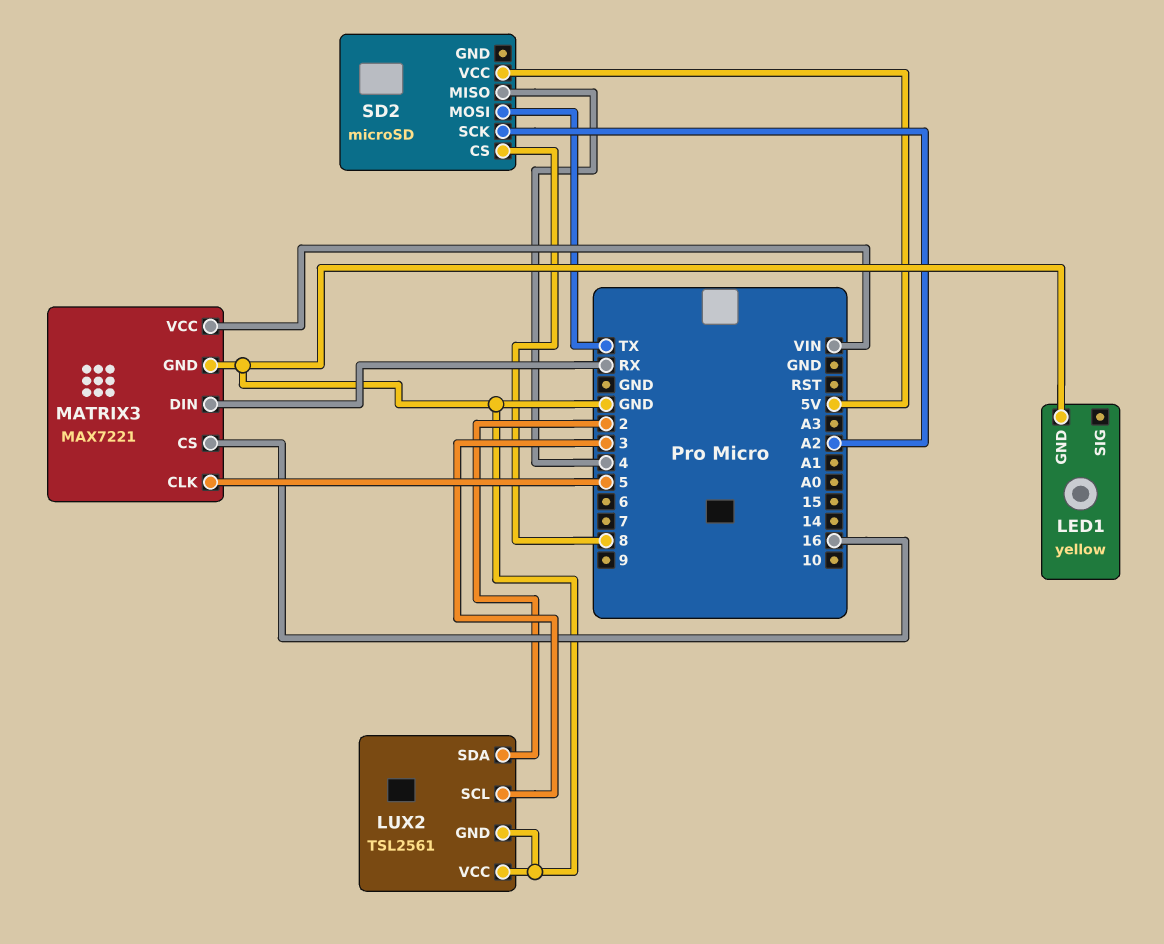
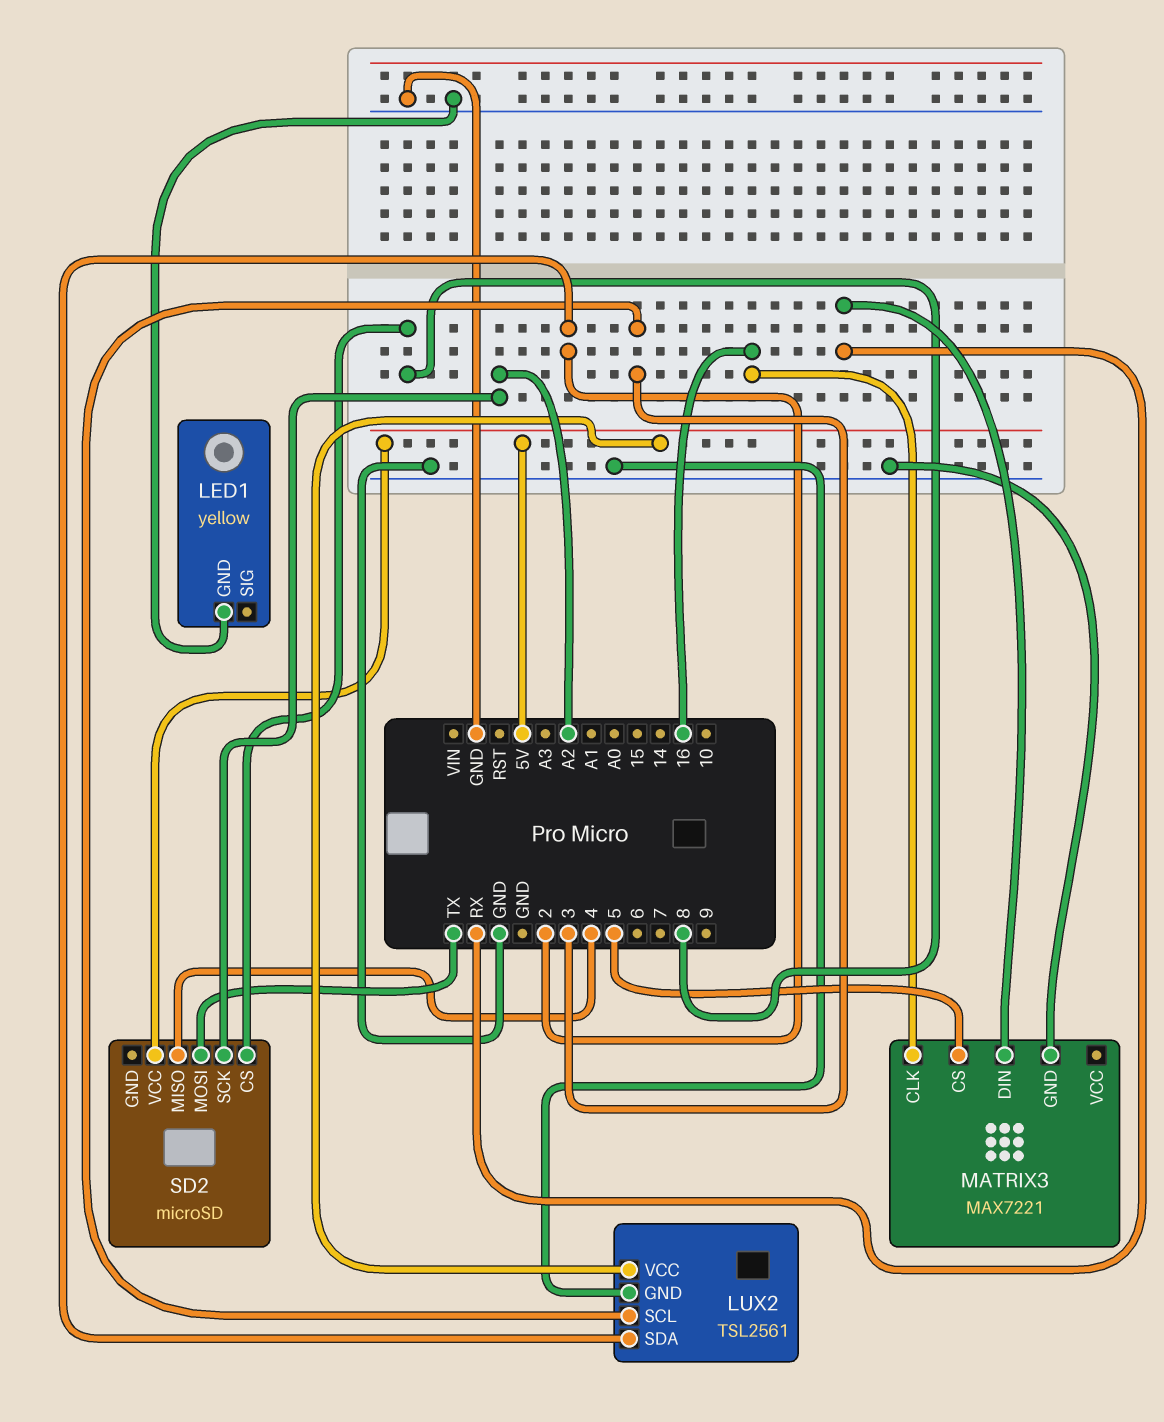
LUX2 pin VCC: GND -> 5V
MATRIX3 pin CLK: 5 -> 16
MATRIX3 pin CS: 16 -> 5
MATRIX3 pin VCC: VIN -> none

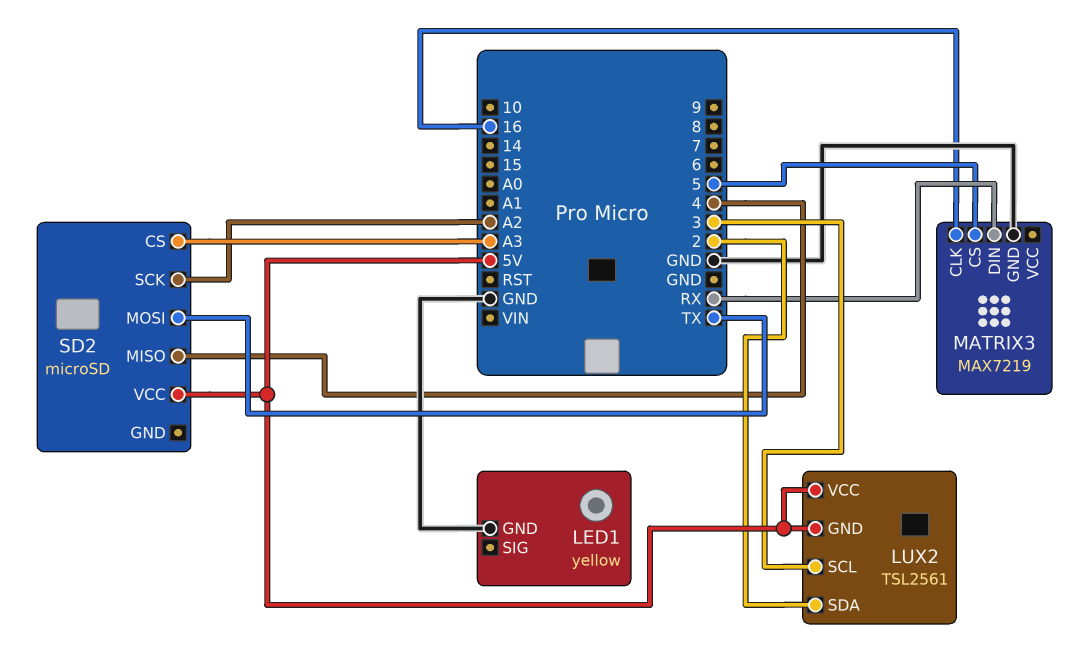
LUX2 pin GND: GND -> 5V
MATRIX3: MAX7221 -> MAX7219
SD2 pin CS: 8 -> A3

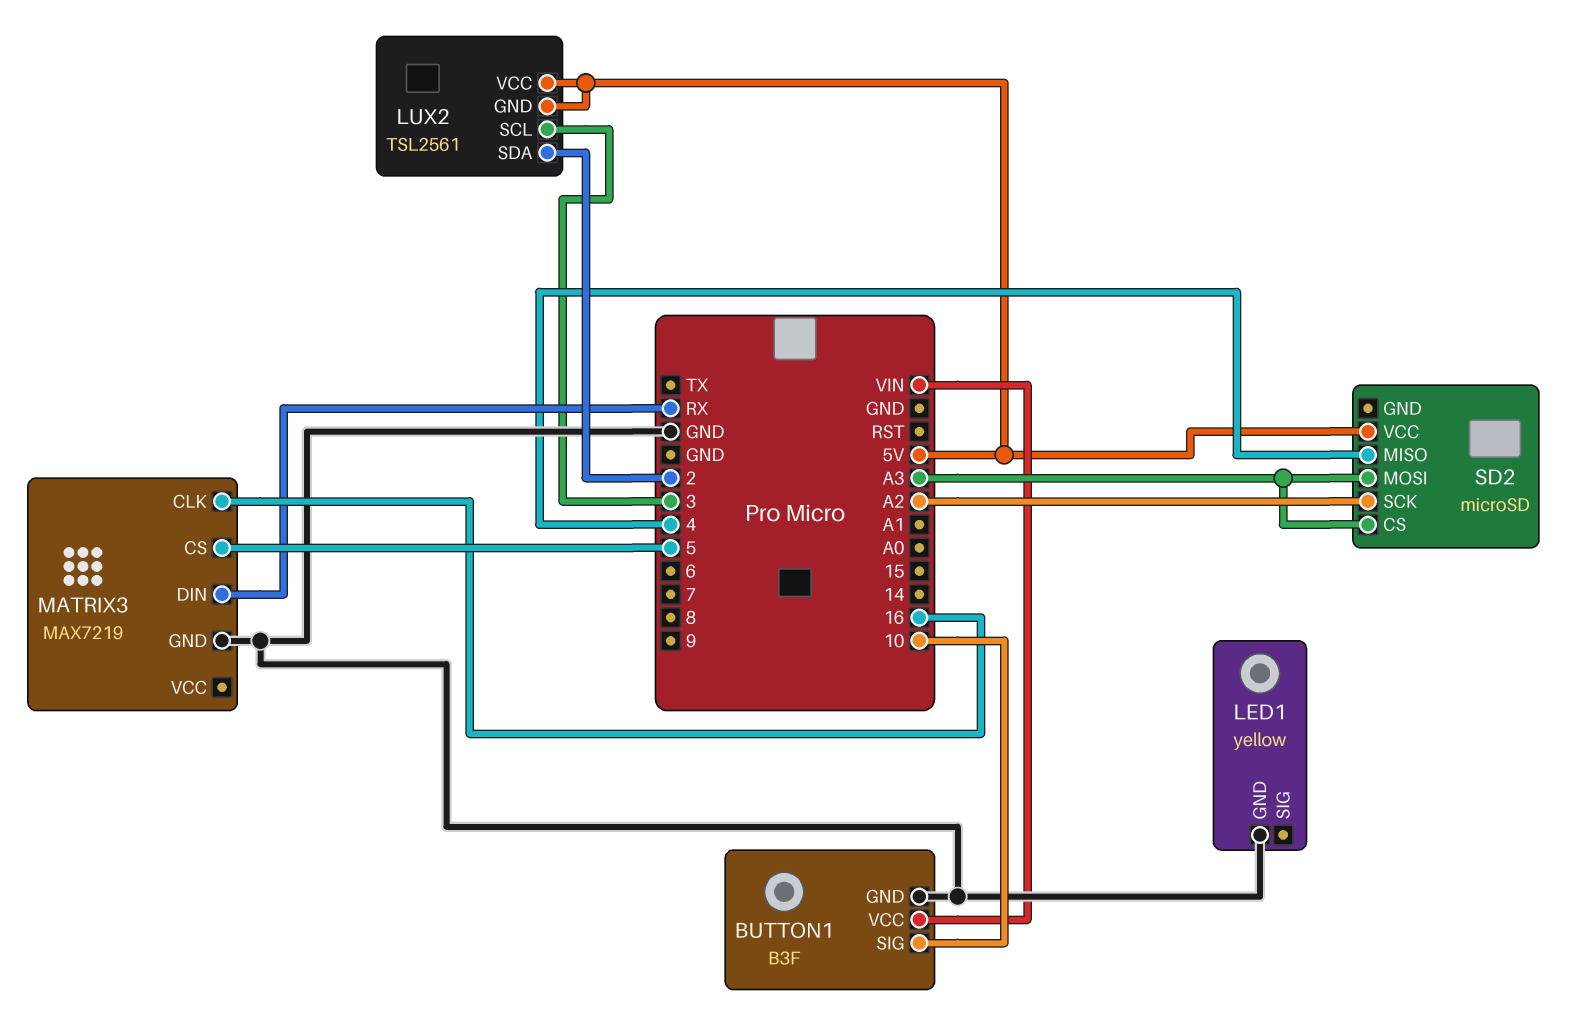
BUTTON1: none -> B3F
BUTTON1 pin GND: none -> GND
BUTTON1 pin SIG: none -> 10
BUTTON1 pin VCC: none -> VIN
SD2 pin MOSI: TX -> A3

